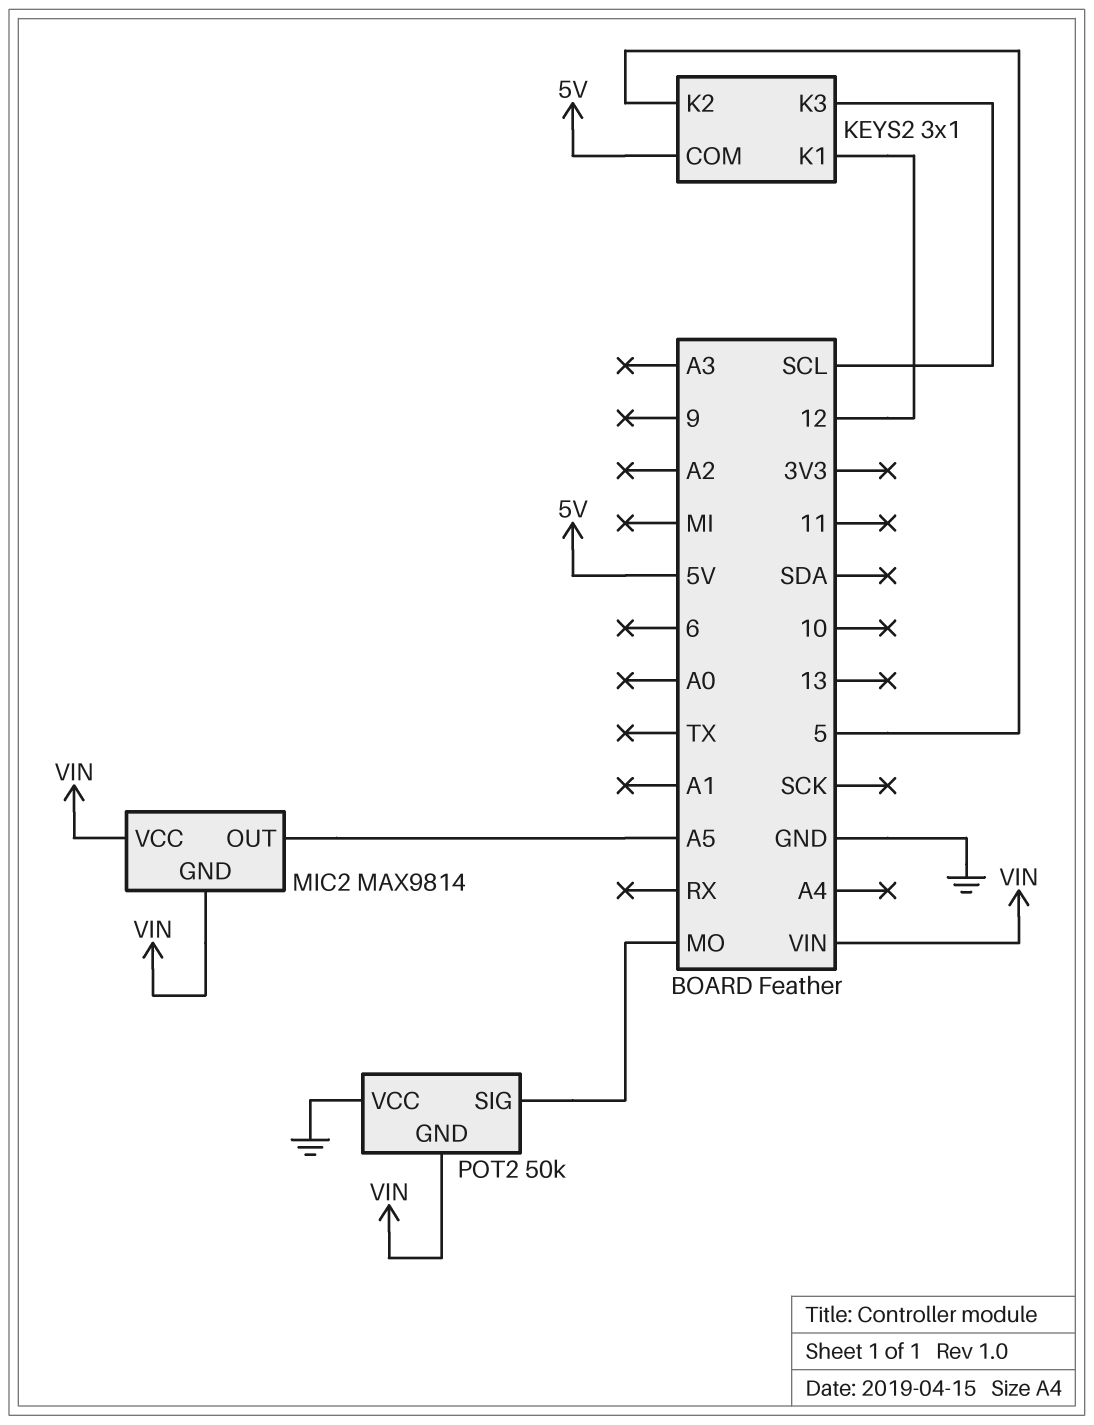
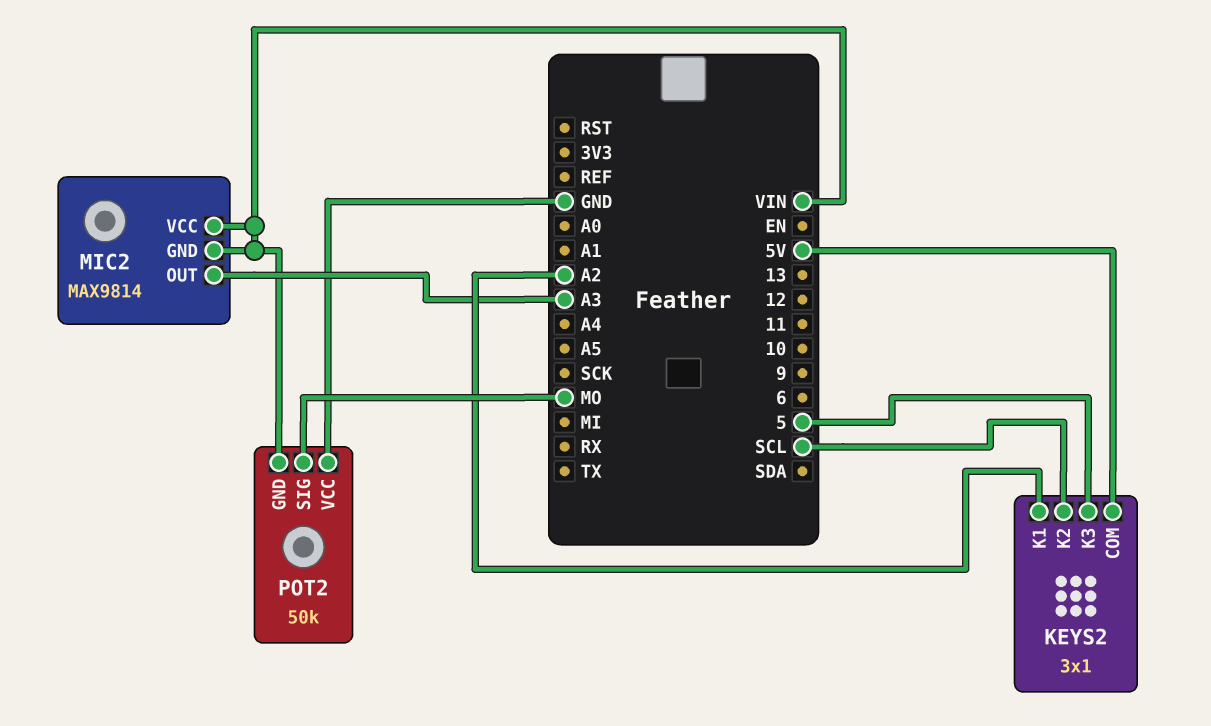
KEYS2 pin K1: 12 -> A2
KEYS2 pin K2: 5 -> SCL
KEYS2 pin K3: SCL -> 5
MIC2 pin OUT: A5 -> A3

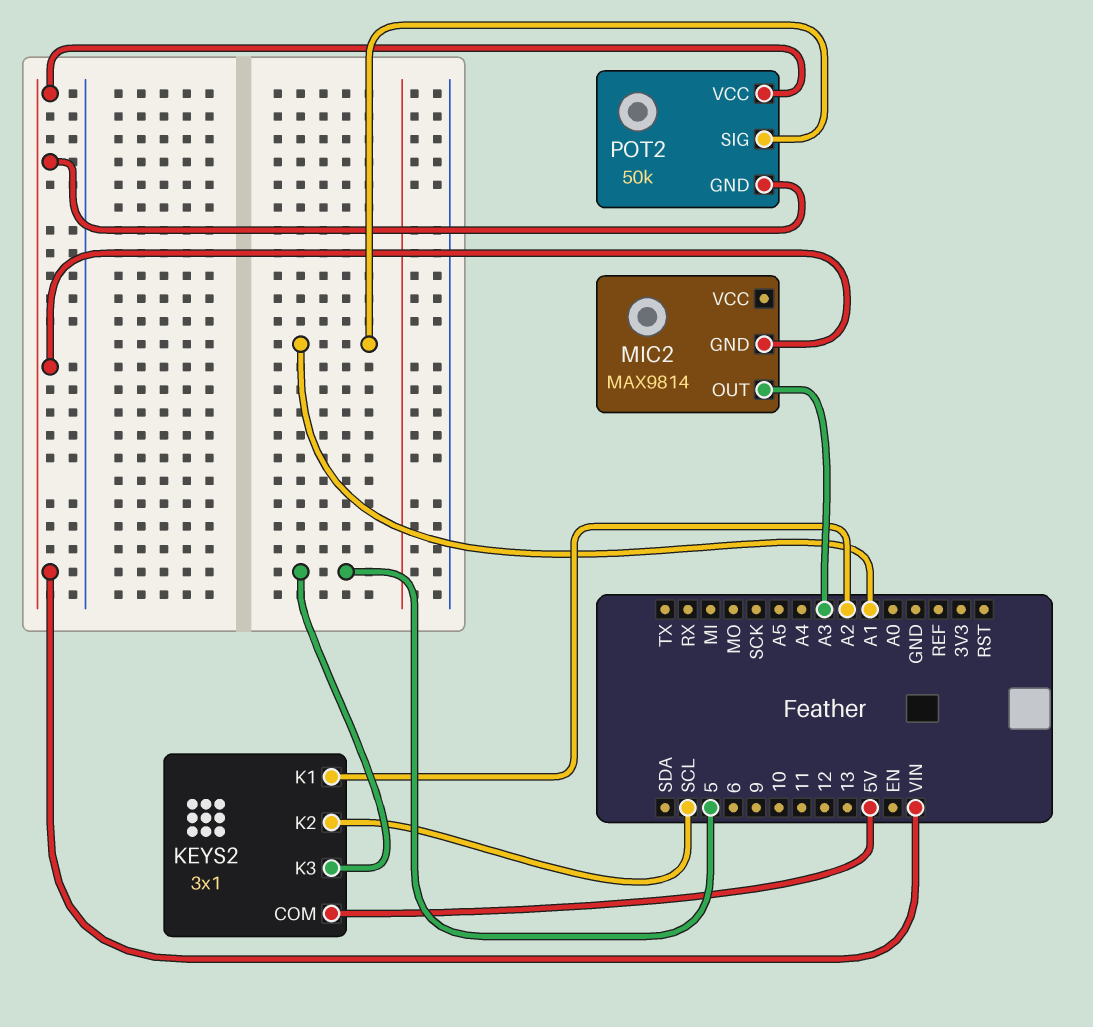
MIC2 pin VCC: VIN -> none
POT2 pin SIG: MO -> A1
POT2 pin VCC: GND -> VIN

